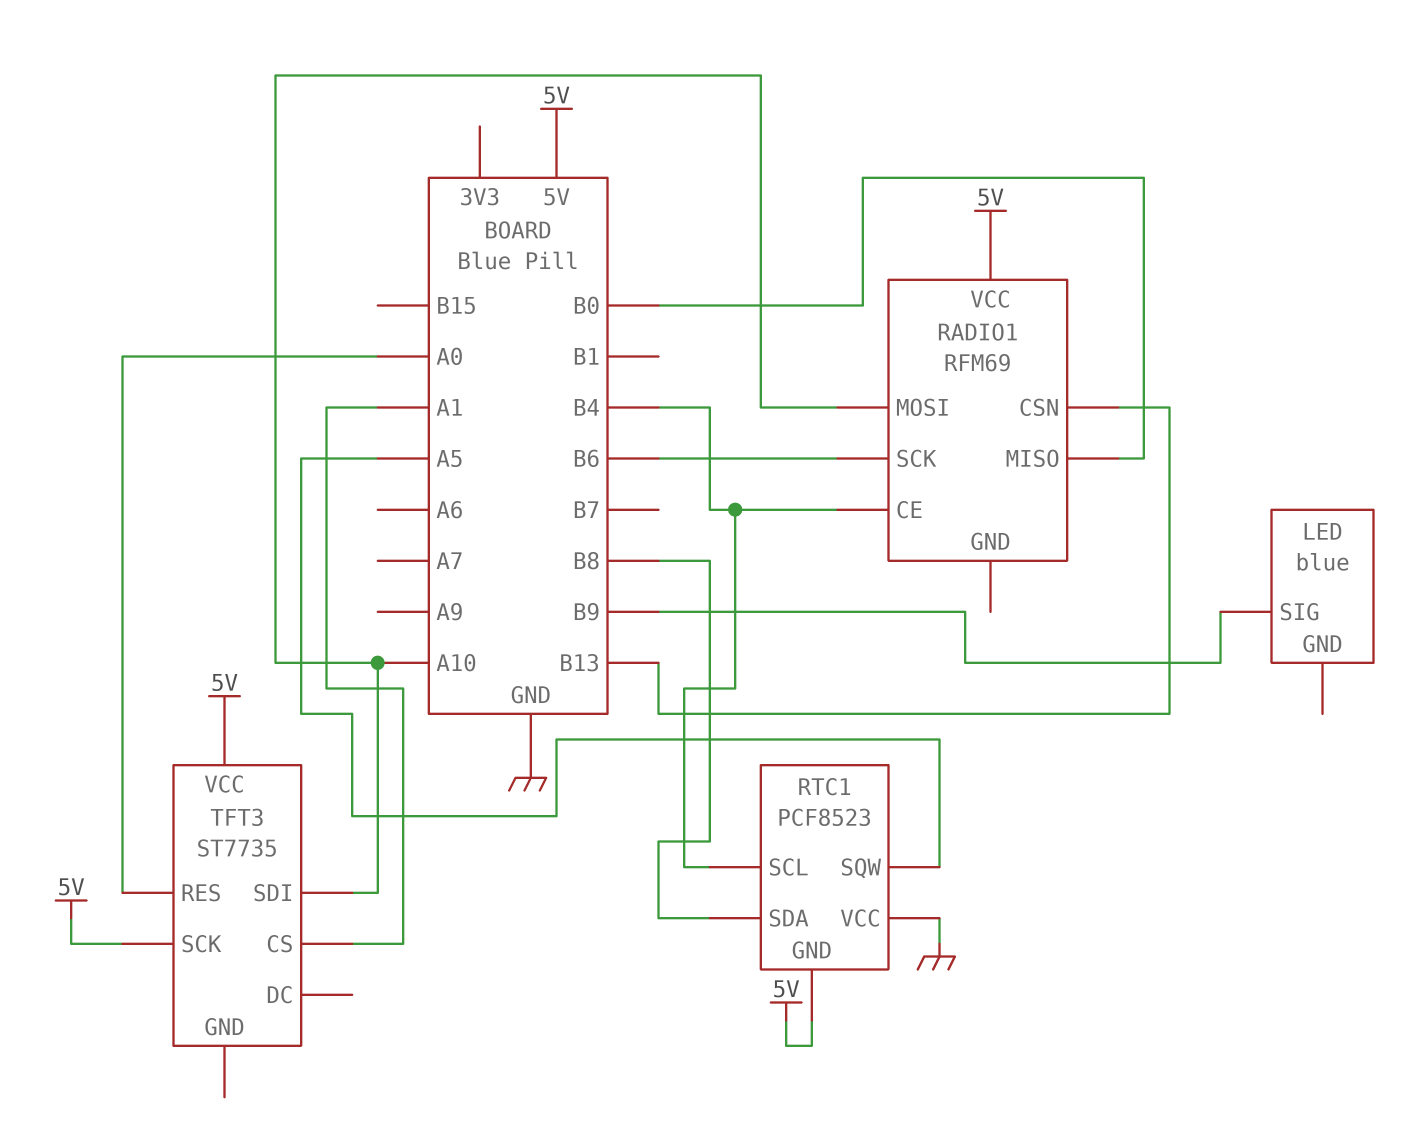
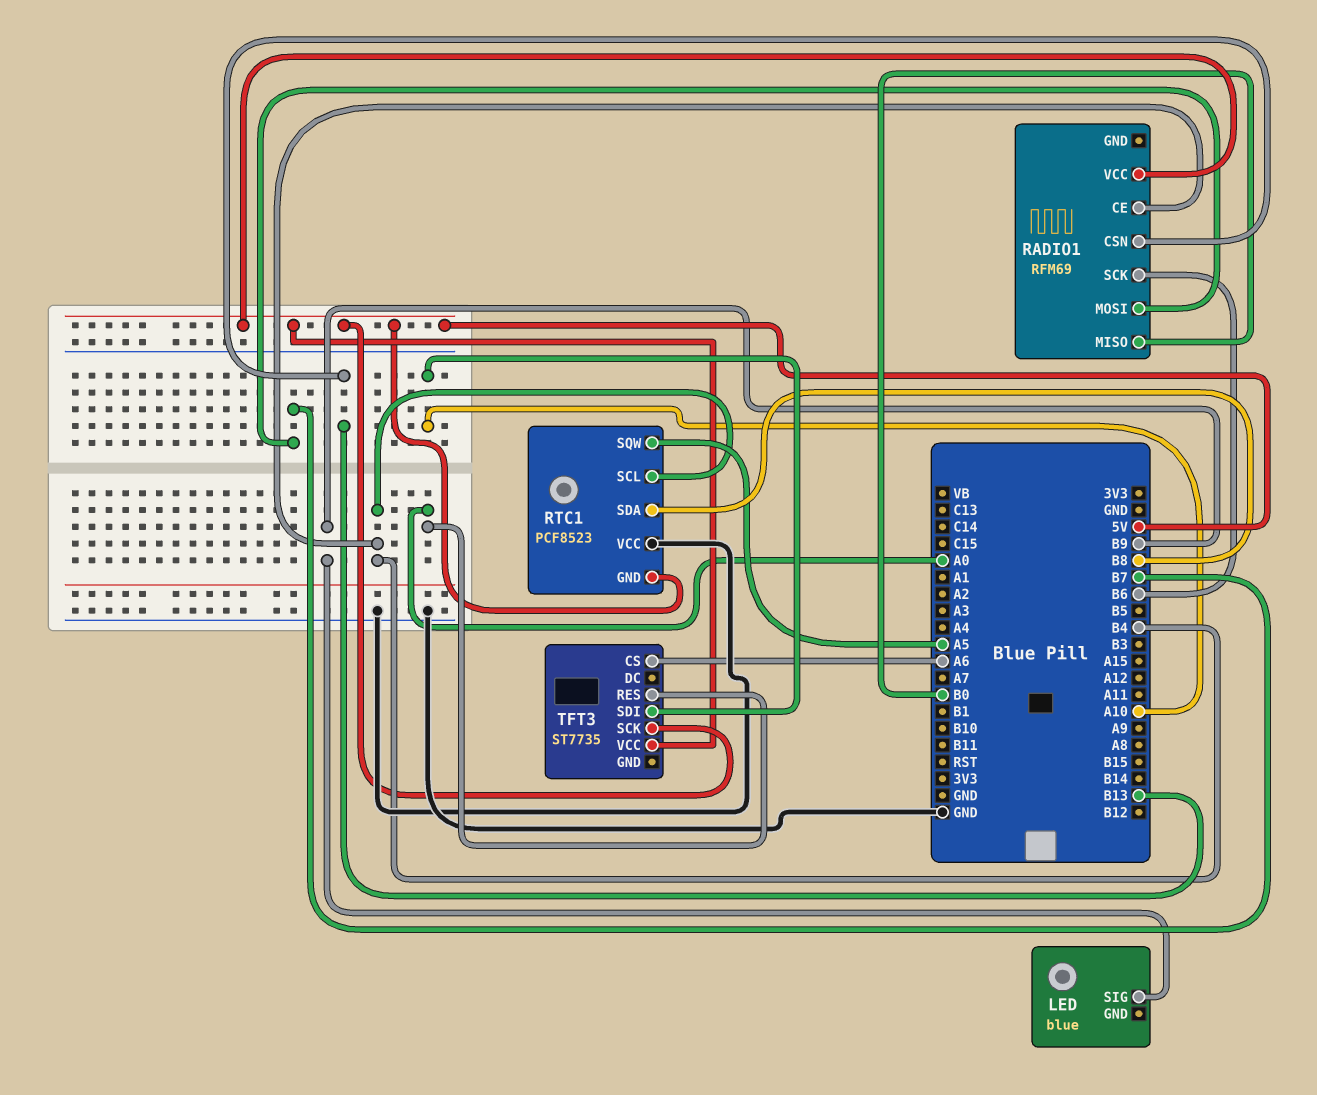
RADIO1 pin MOSI: A10 -> B7
TFT3 pin CS: A1 -> A6

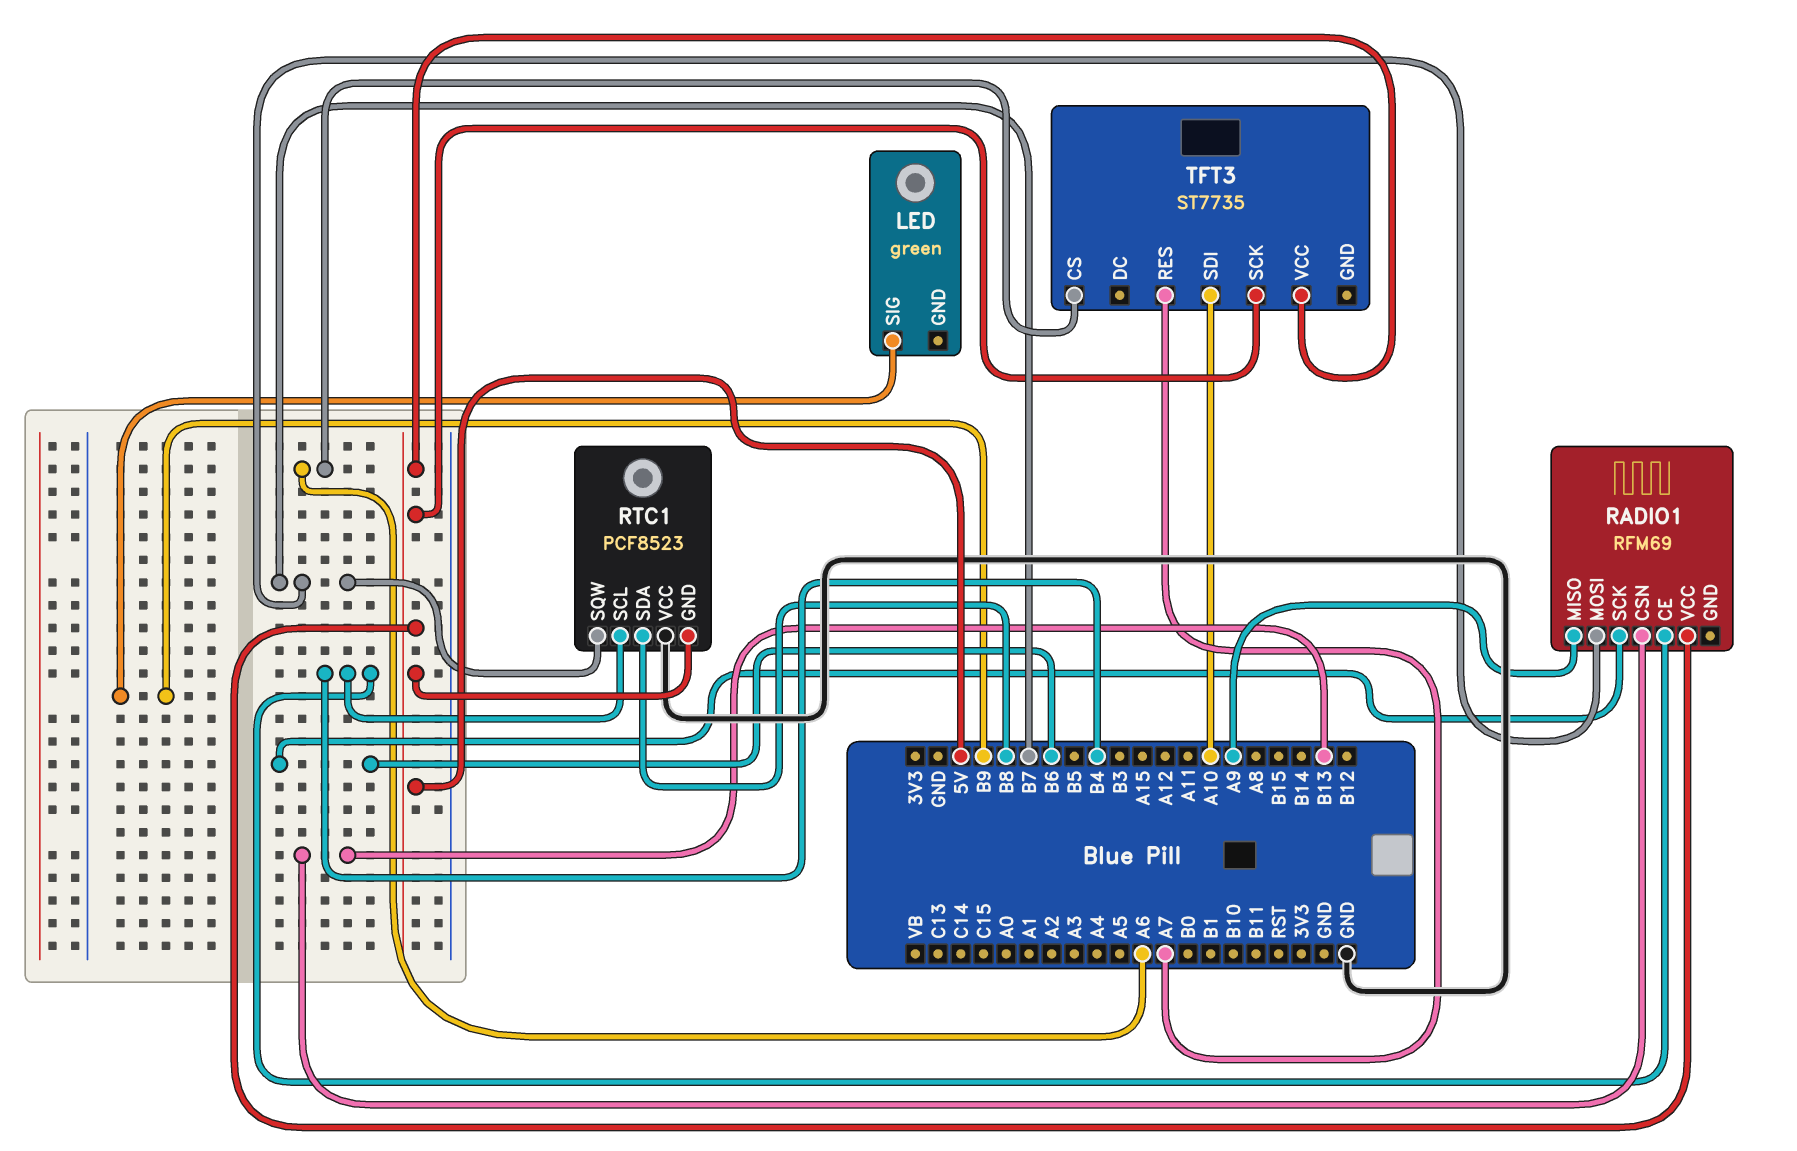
LED: blue -> green
RADIO1 pin MISO: B0 -> A9
RTC1 pin SQW: A5 -> B7
TFT3 pin RES: A0 -> A7

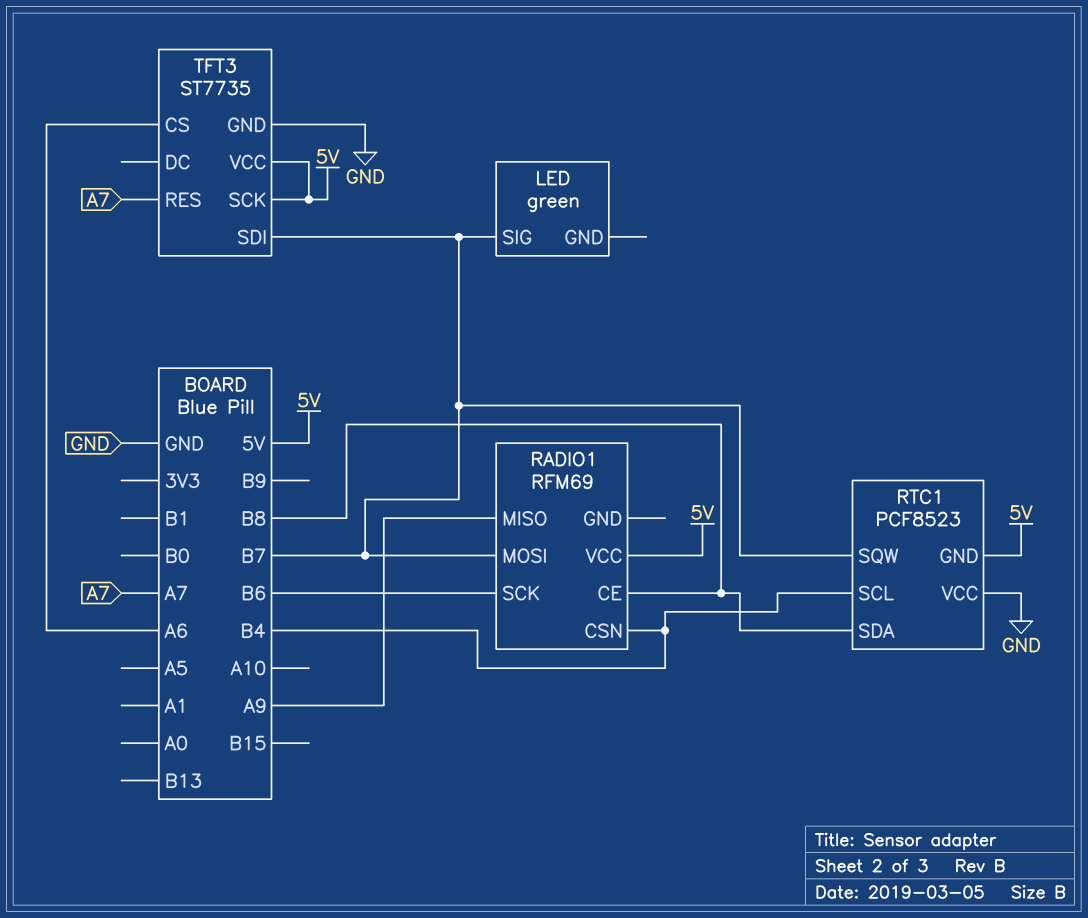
LED pin SIG: B9 -> B7
RADIO1 pin CE: B4 -> B8
RADIO1 pin CSN: B13 -> B4
TFT3 pin GND: none -> GND
TFT3 pin SDI: A10 -> B7

